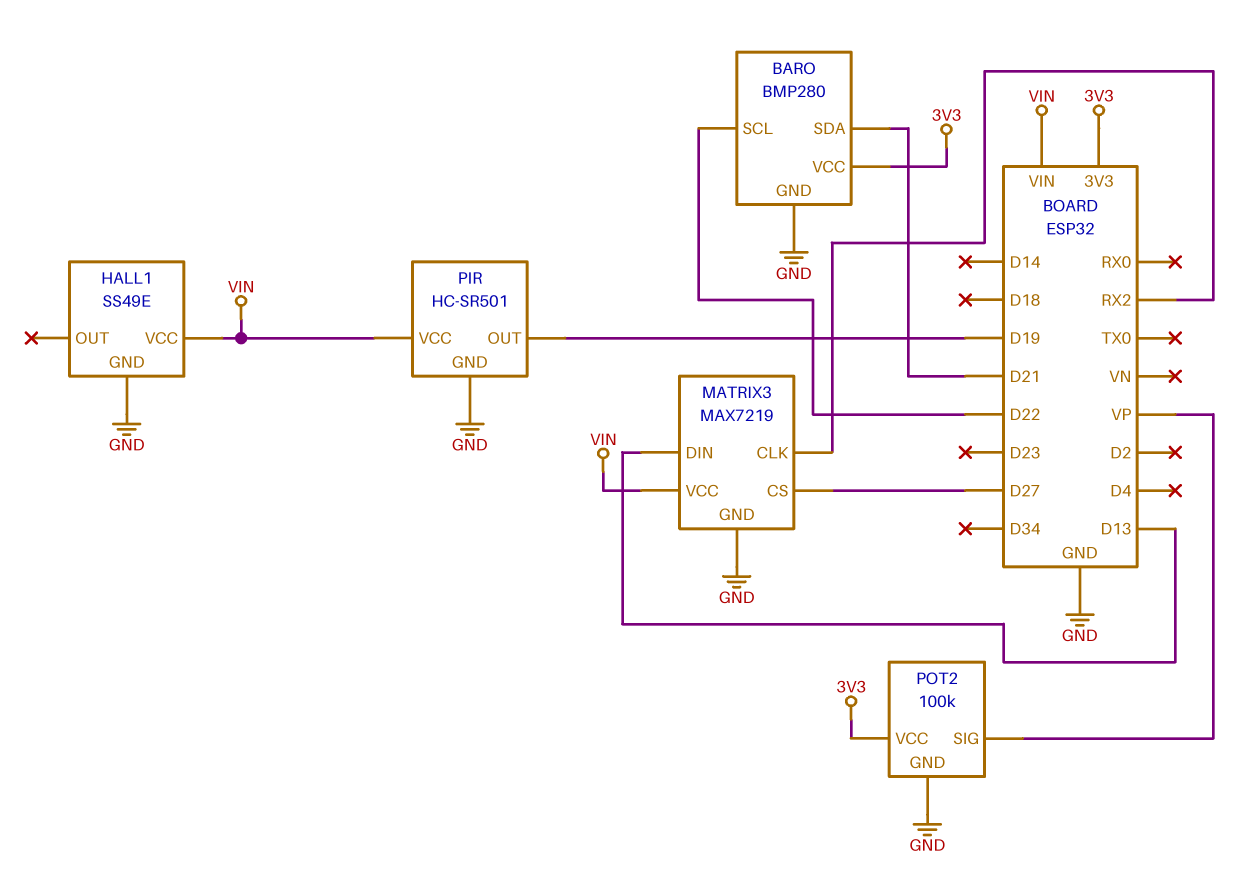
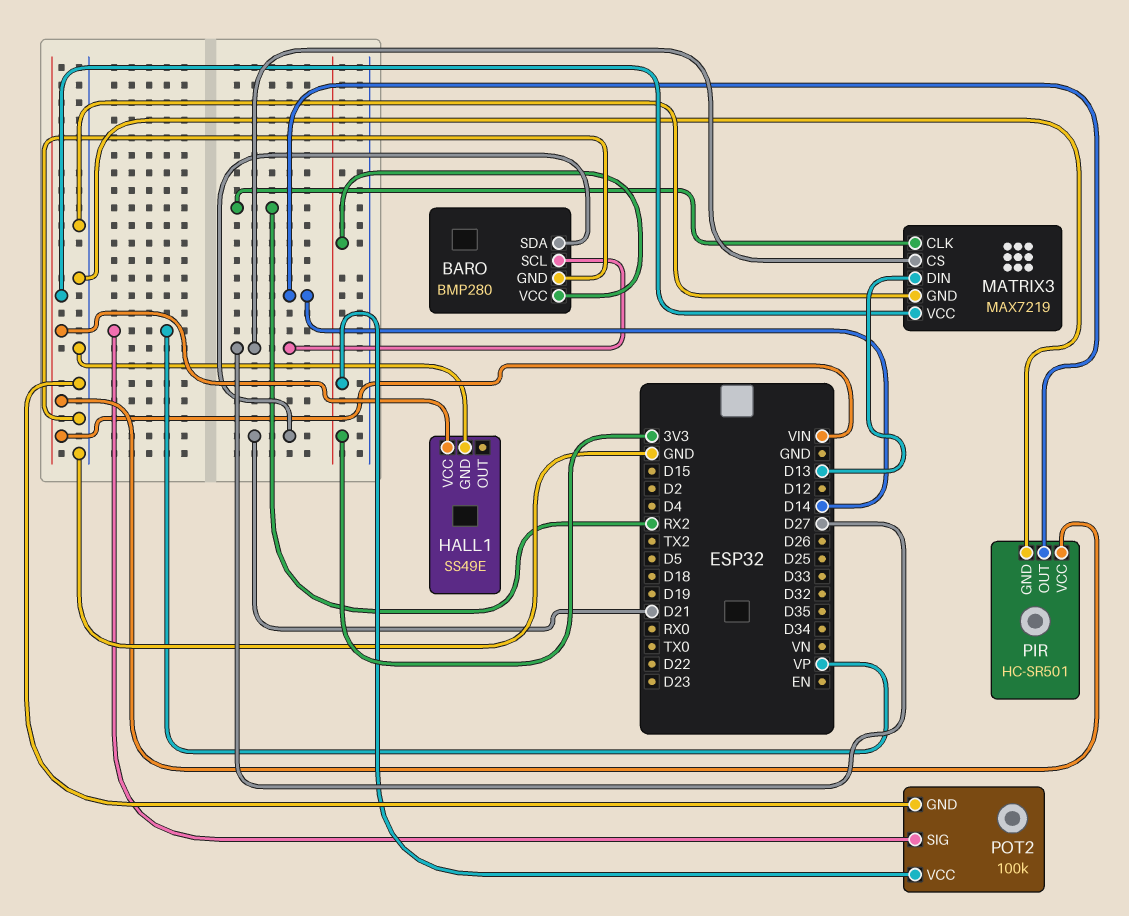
BARO pin SCL: D22 -> D27
PIR pin OUT: D19 -> D14

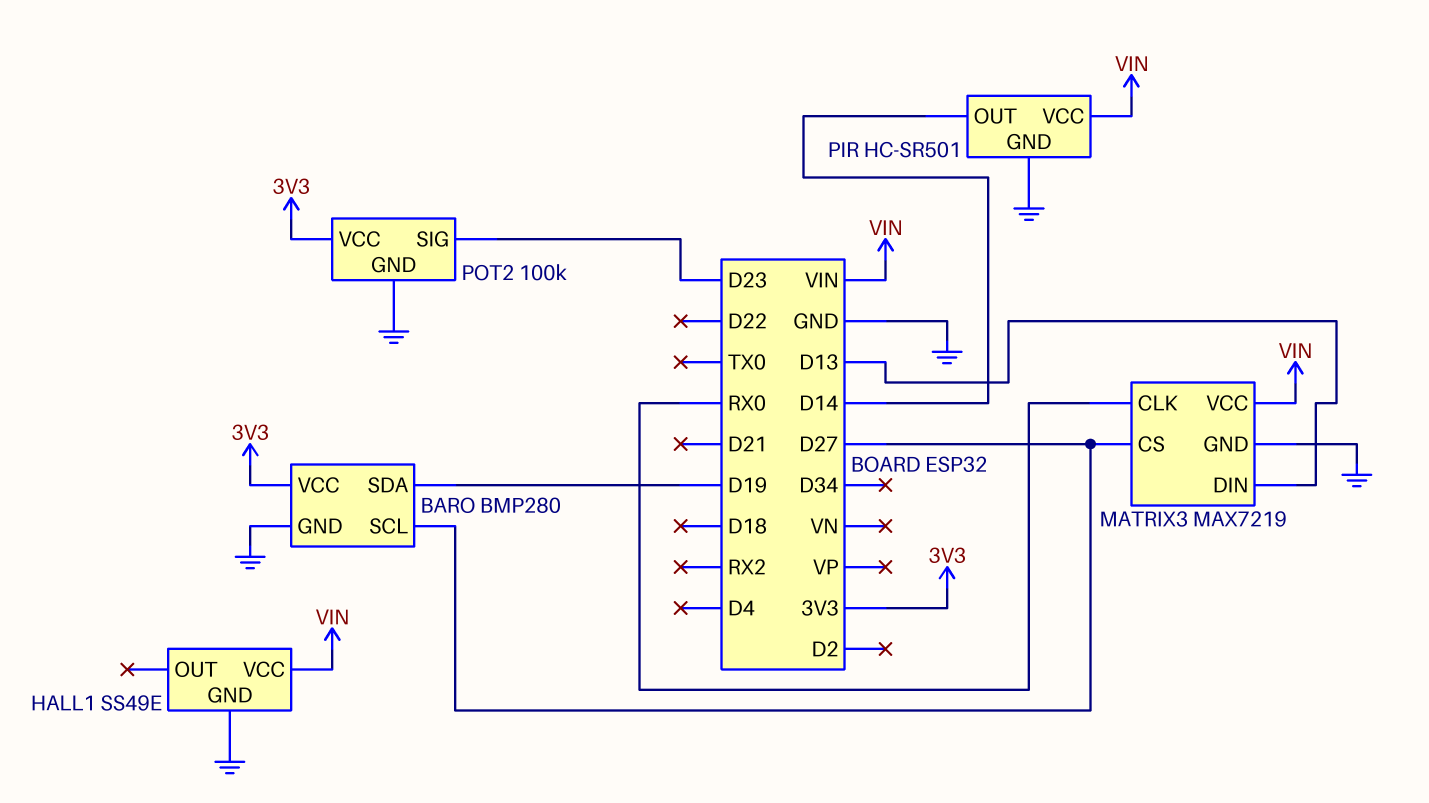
BARO pin SDA: D21 -> D19
MATRIX3 pin CLK: RX2 -> RX0
POT2 pin SIG: VP -> D23

